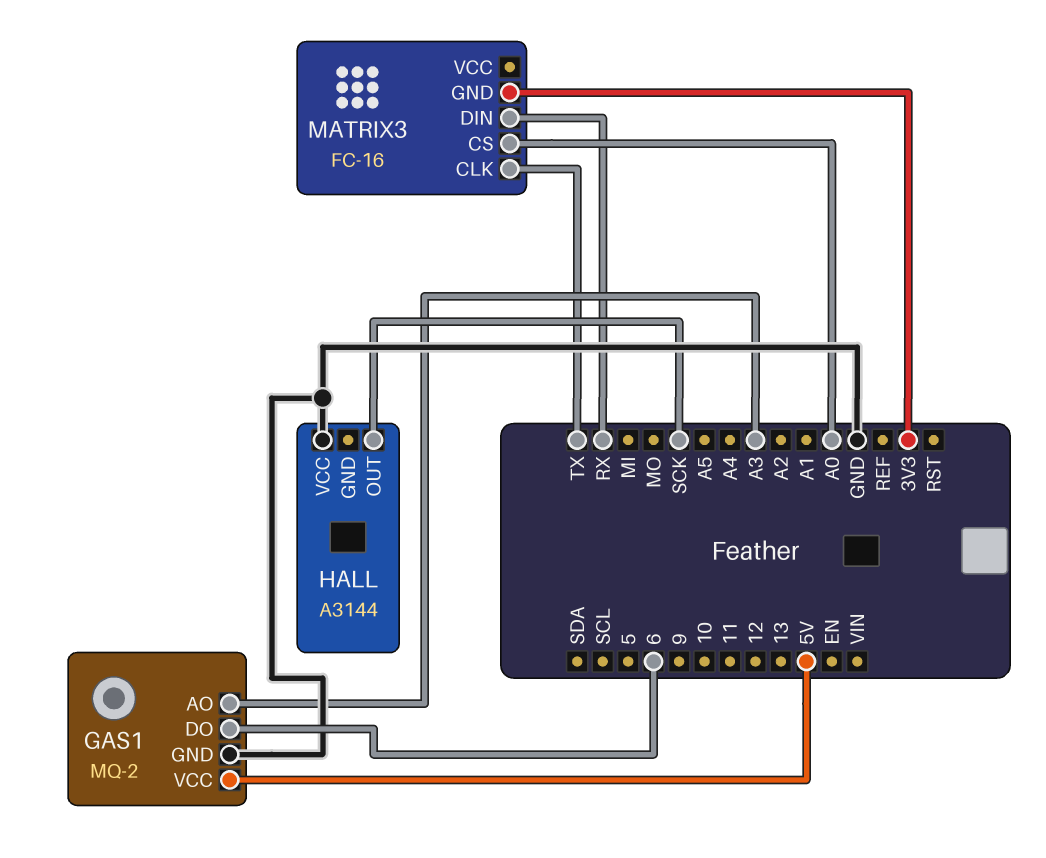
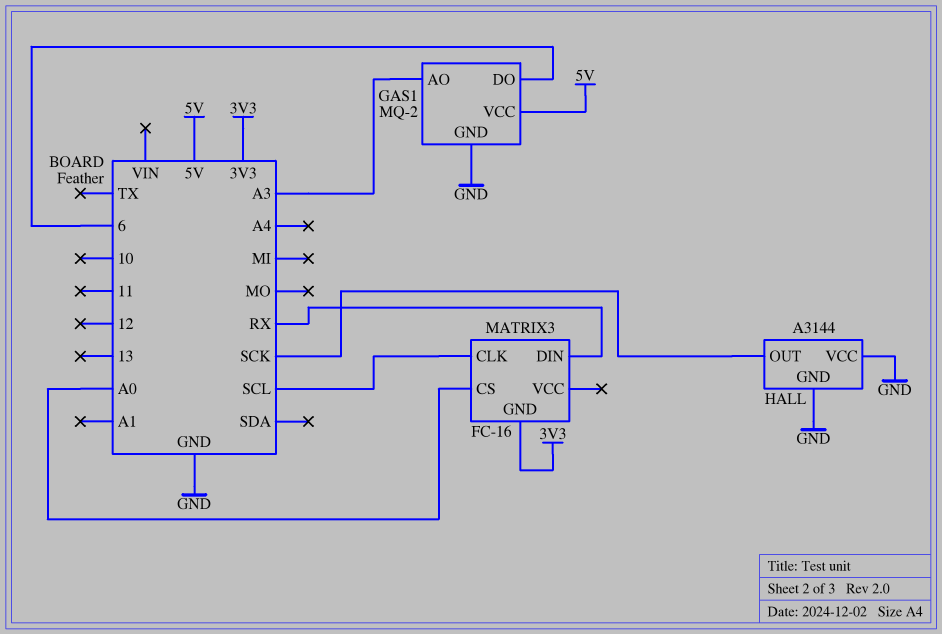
HALL pin GND: none -> GND
MATRIX3 pin CLK: TX -> SCL

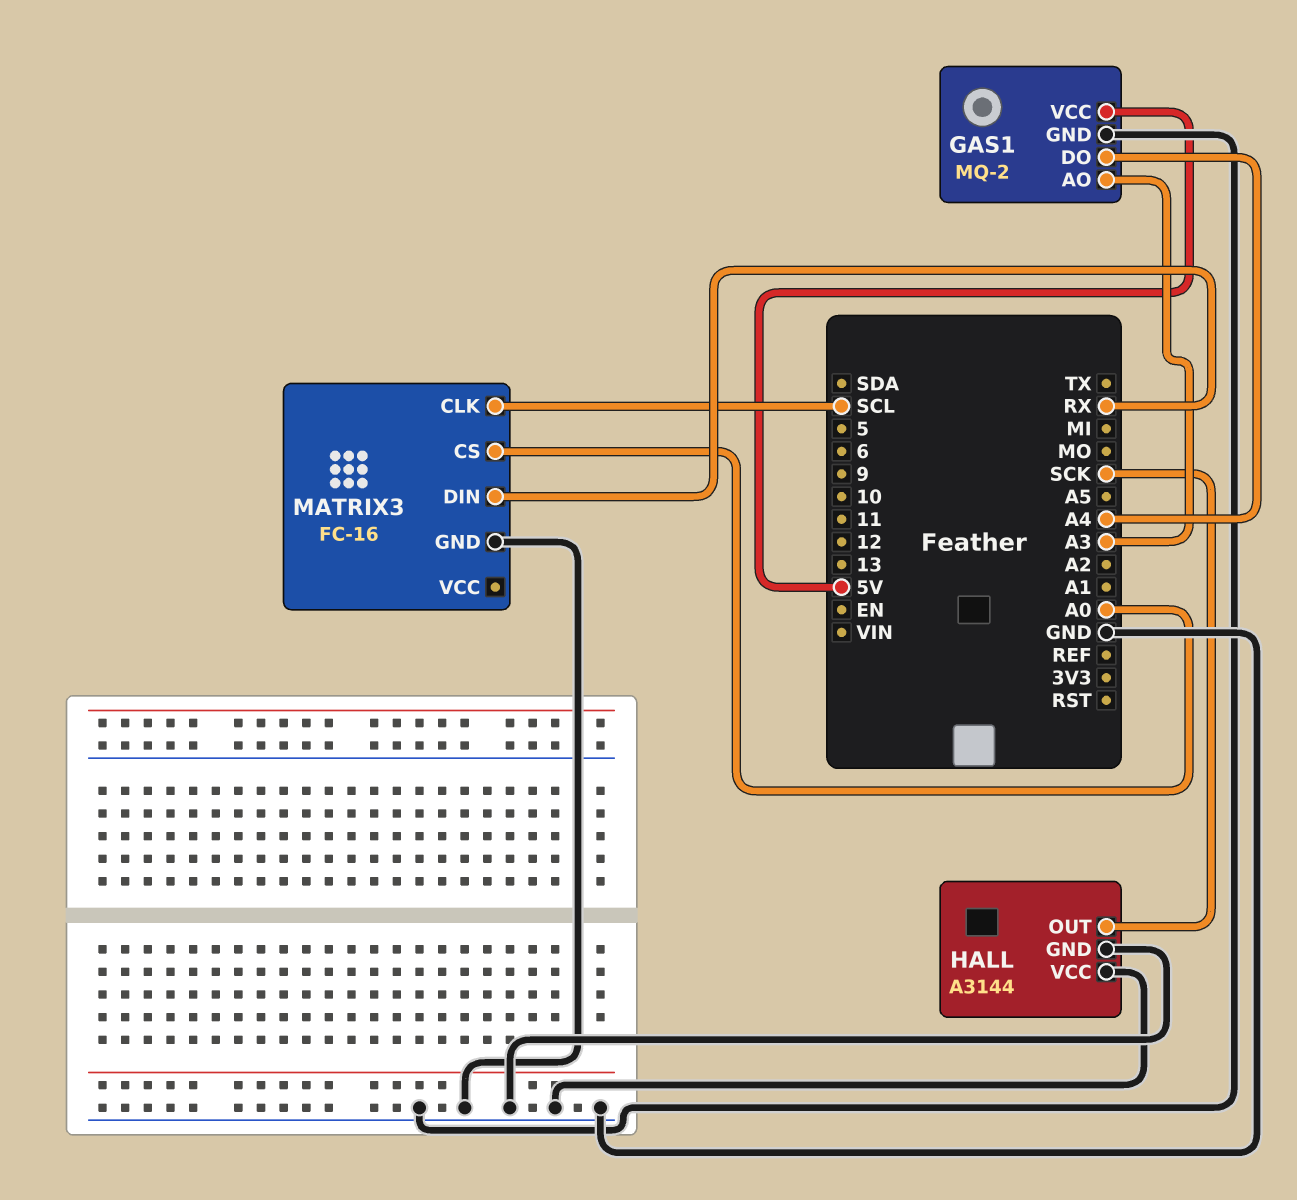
GAS1 pin DO: 6 -> A4
MATRIX3 pin GND: 3V3 -> GND

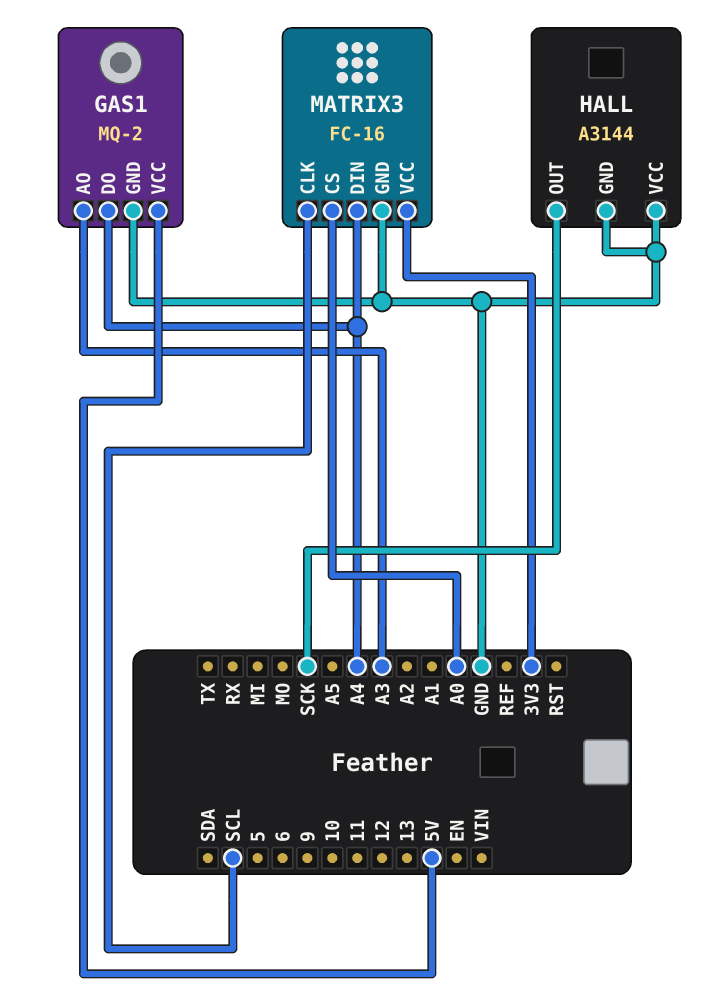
MATRIX3 pin DIN: RX -> A4
MATRIX3 pin VCC: none -> 3V3

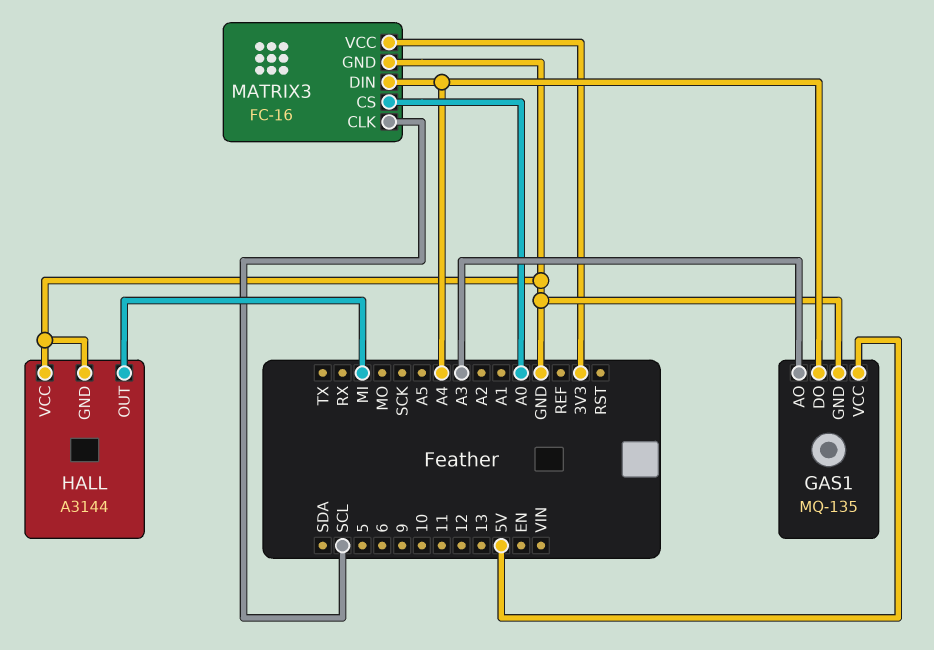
GAS1: MQ-2 -> MQ-135
HALL pin OUT: SCK -> MI

